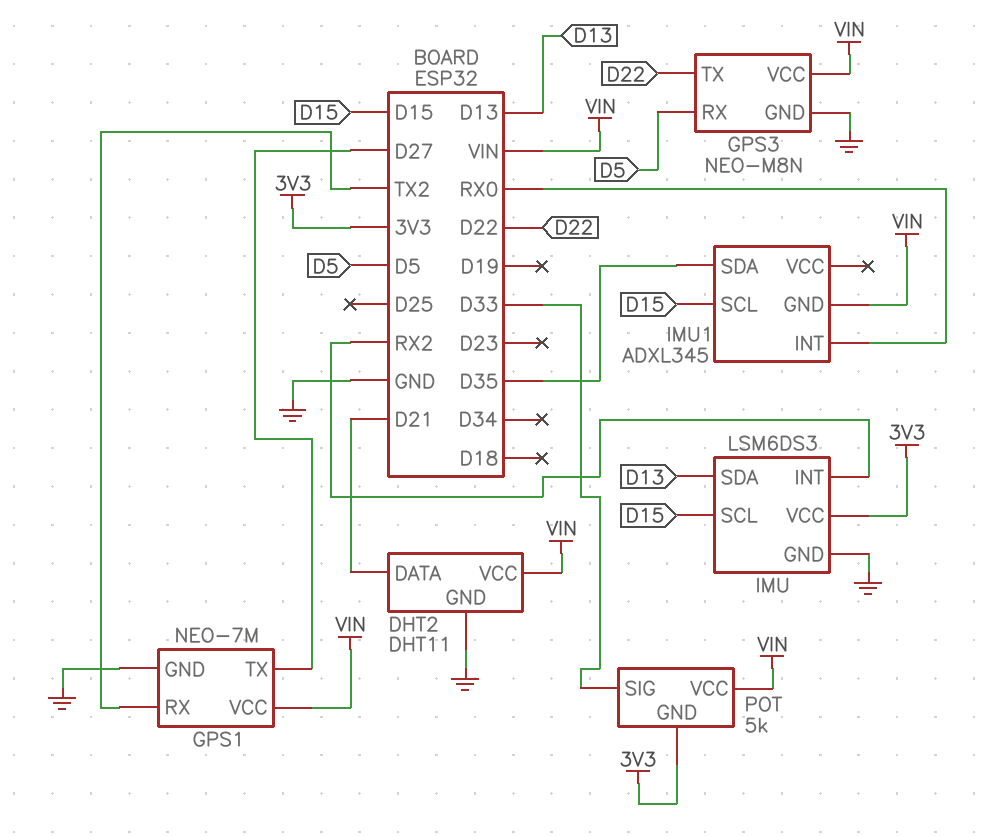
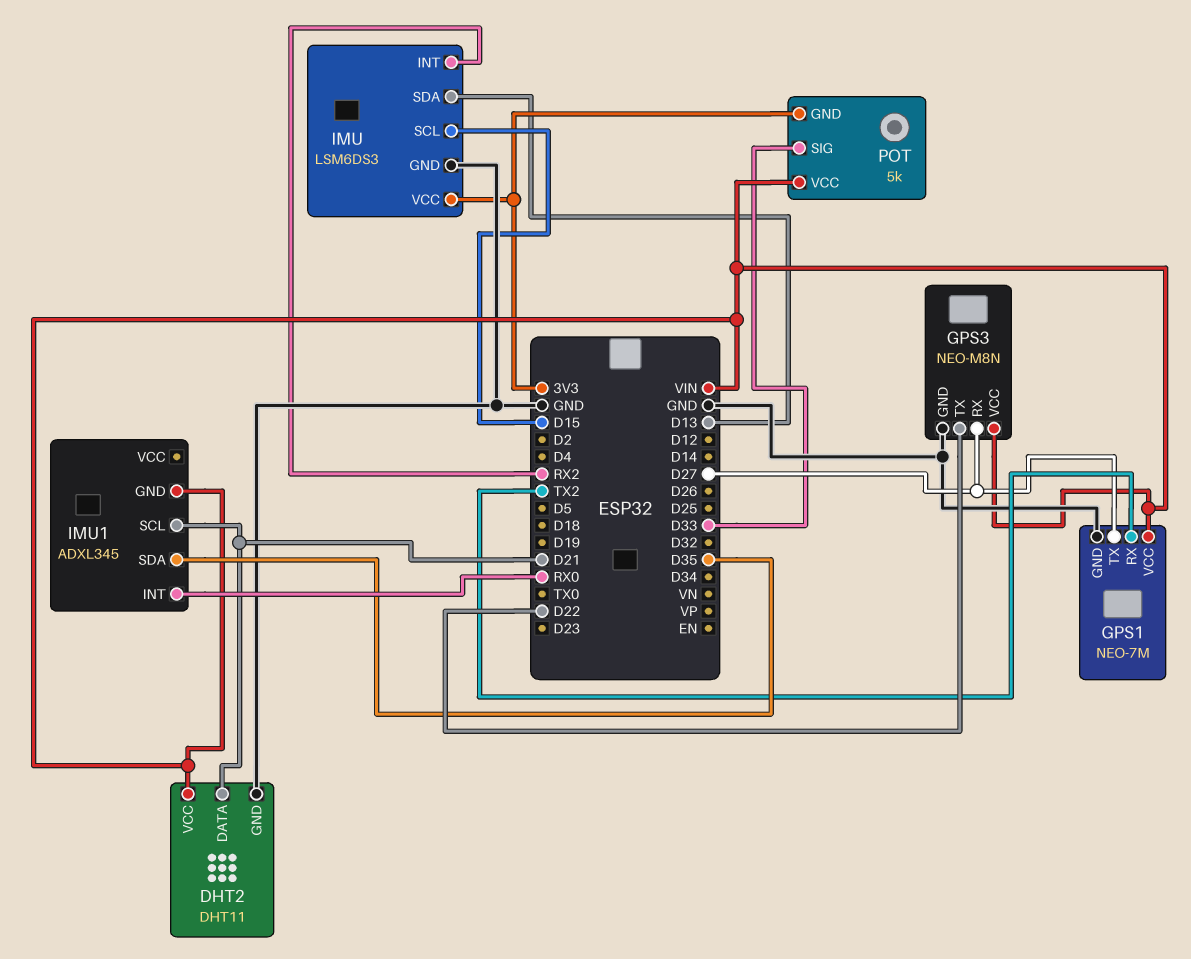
GPS3 pin RX: D5 -> D27
IMU1 pin SCL: D15 -> D21

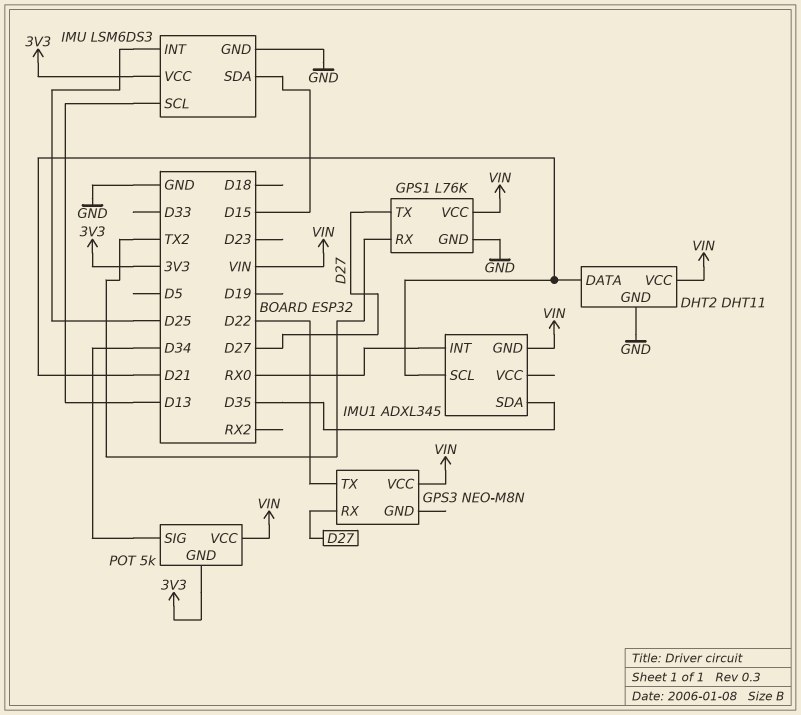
GPS1: NEO-7M -> L76K
GPS3 pin GND: GND -> none
IMU pin INT: RX2 -> D25
IMU pin SCL: D15 -> D13
IMU pin SDA: D13 -> D15
POT pin SIG: D33 -> D34

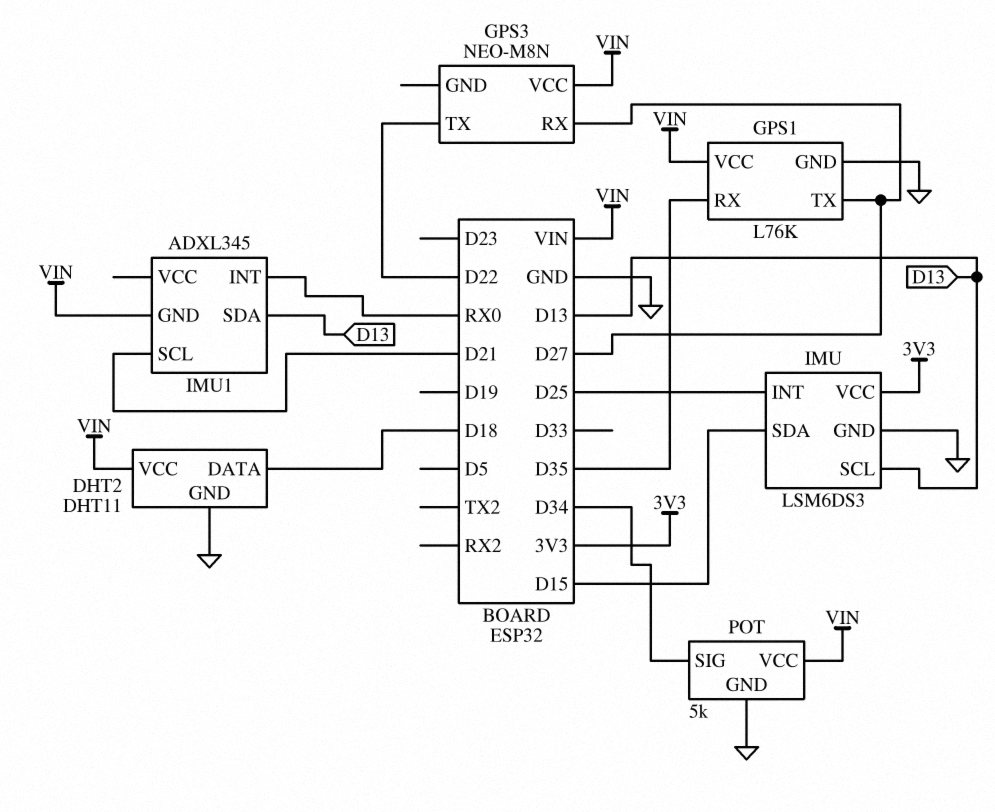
DHT2 pin DATA: D21 -> D18
GPS1 pin RX: TX2 -> D35
IMU1 pin SDA: D35 -> D13
POT pin GND: 3V3 -> GND

